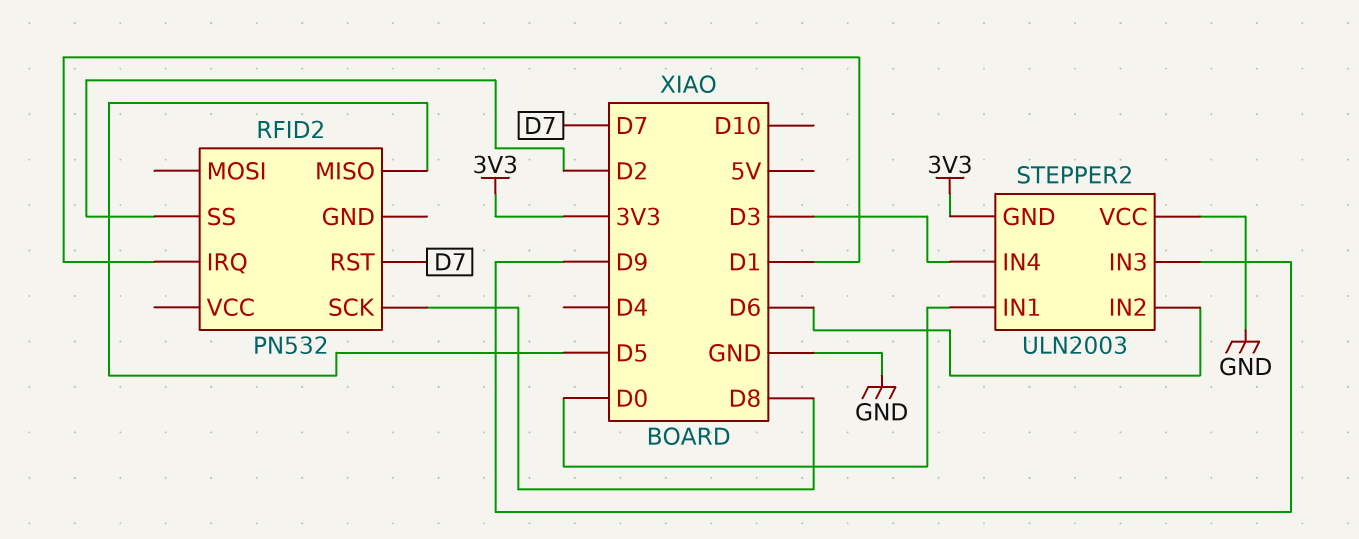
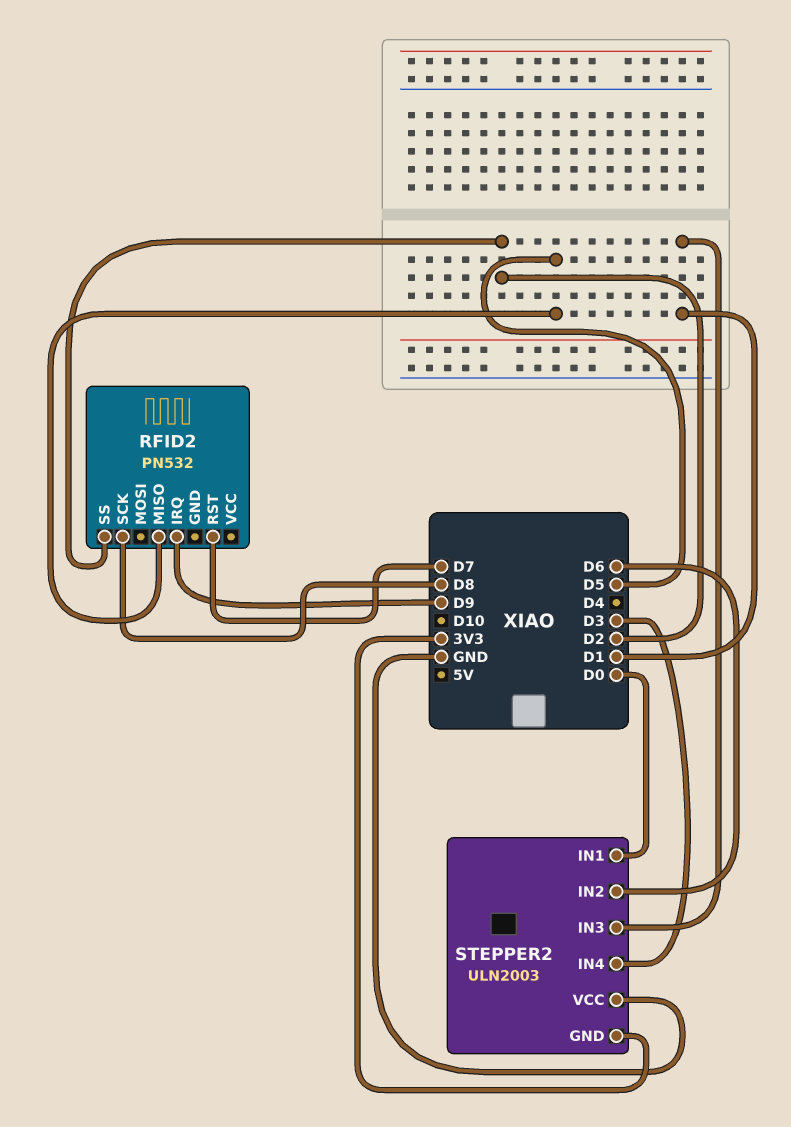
RFID2 pin IRQ: D1 -> D9
STEPPER2 pin IN3: D9 -> D1

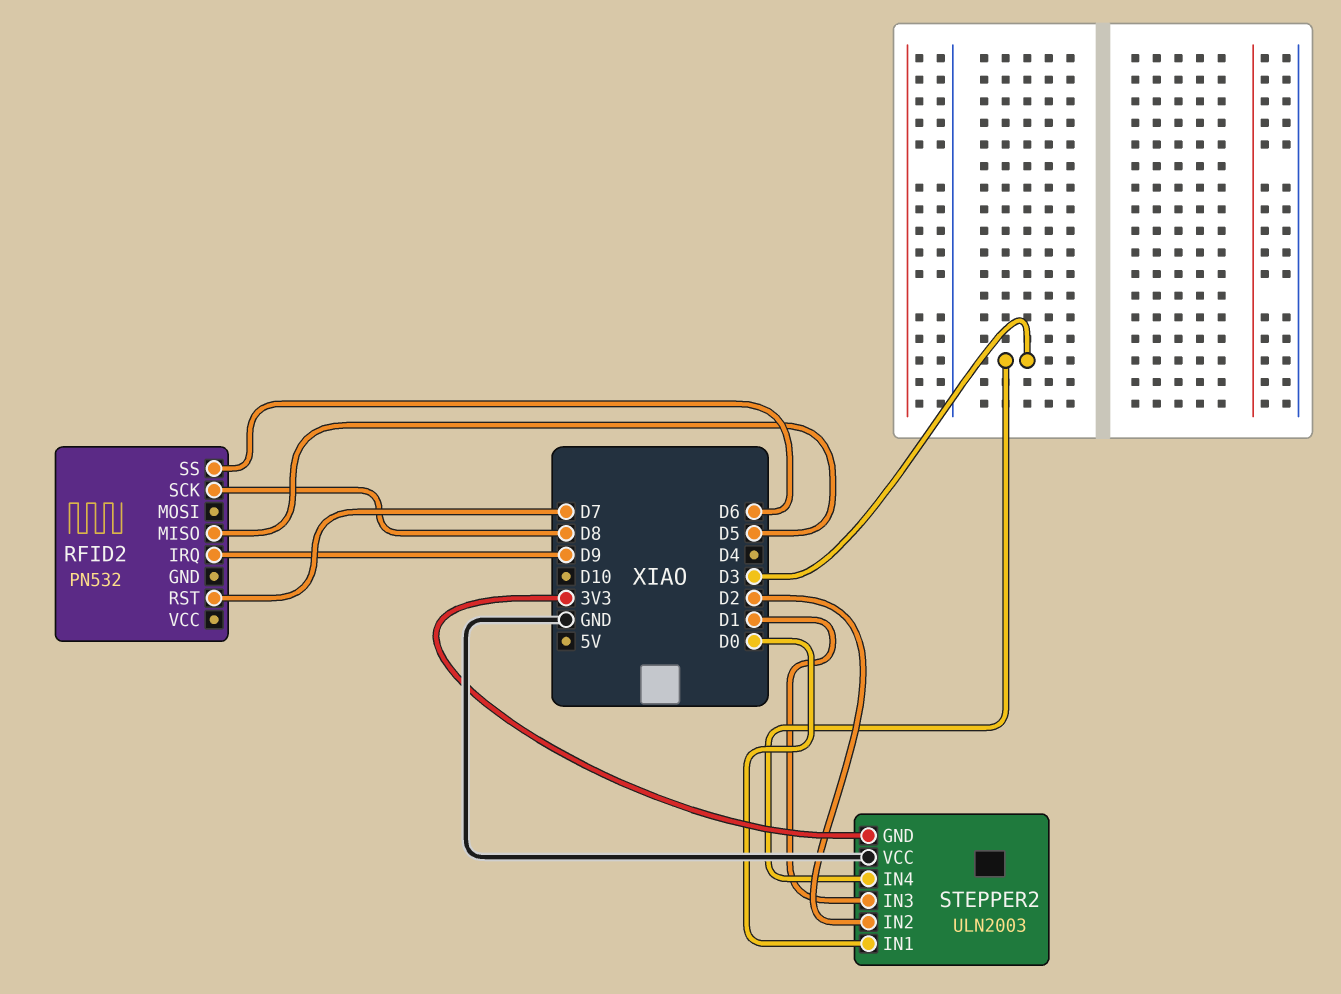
RFID2 pin SS: D2 -> D6
STEPPER2 pin IN2: D6 -> D2

